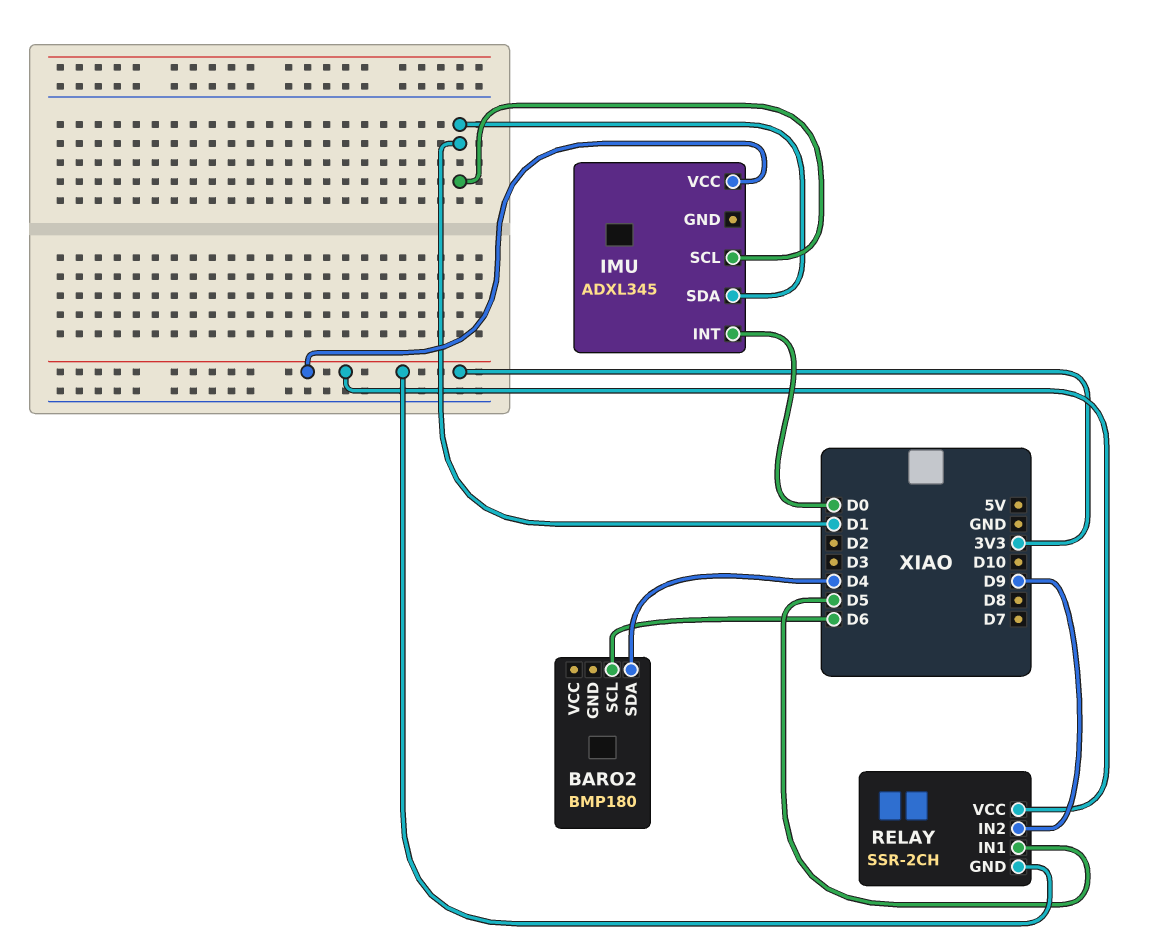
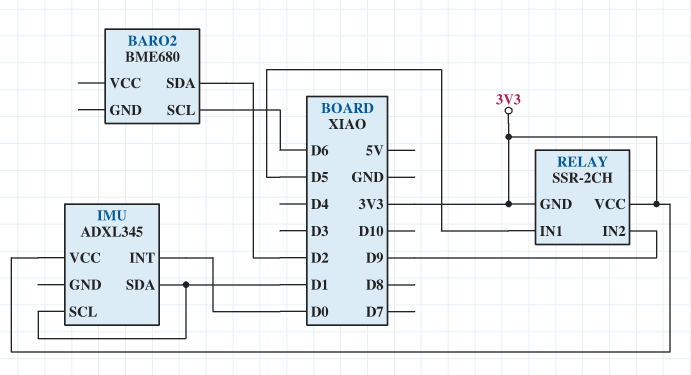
BARO2: BMP180 -> BME680
BARO2 pin SDA: D4 -> D2

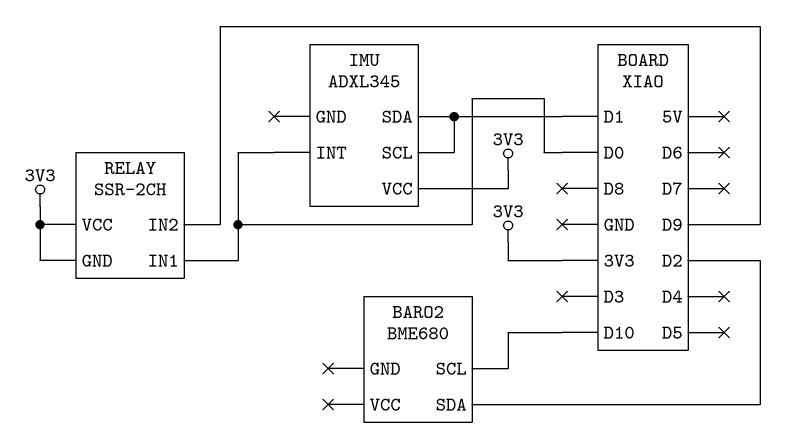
BARO2 pin SCL: D6 -> D10
RELAY pin IN1: D5 -> D0

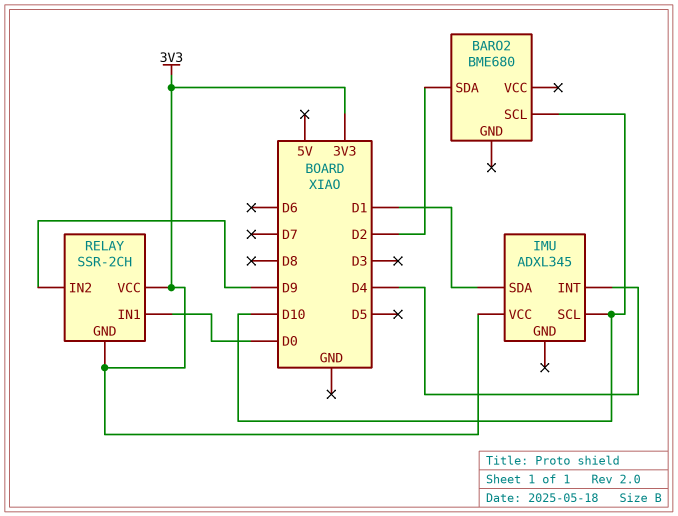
IMU pin INT: D0 -> D4
IMU pin SCL: D1 -> D10

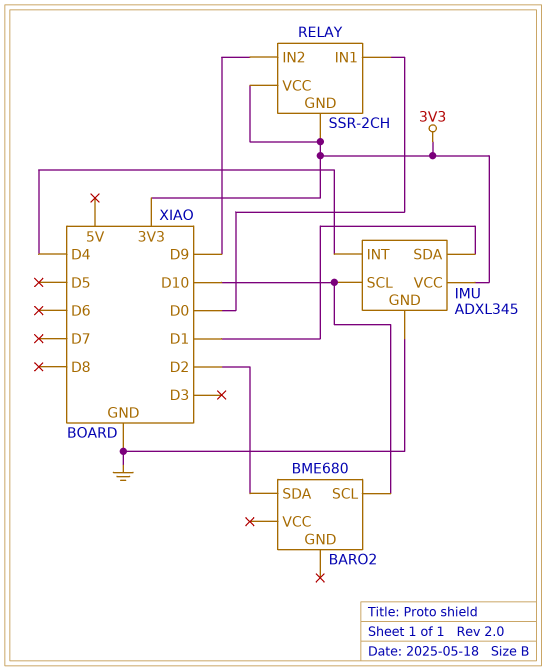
IMU pin GND: none -> GND

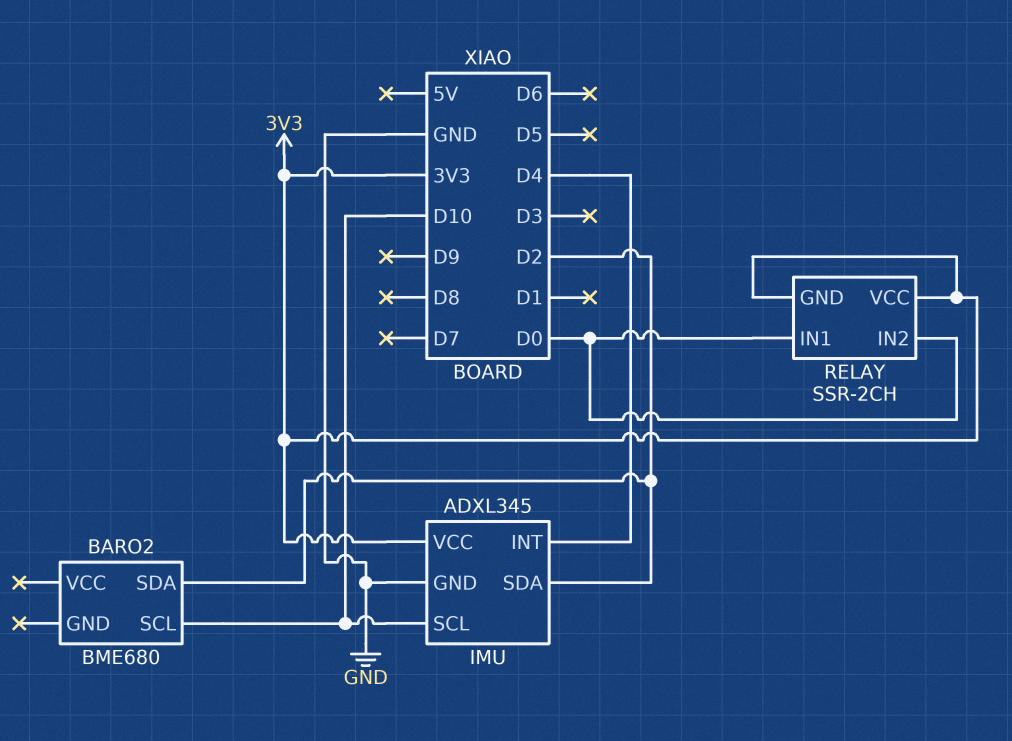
IMU pin SDA: D1 -> D2
RELAY pin IN2: D9 -> D0

